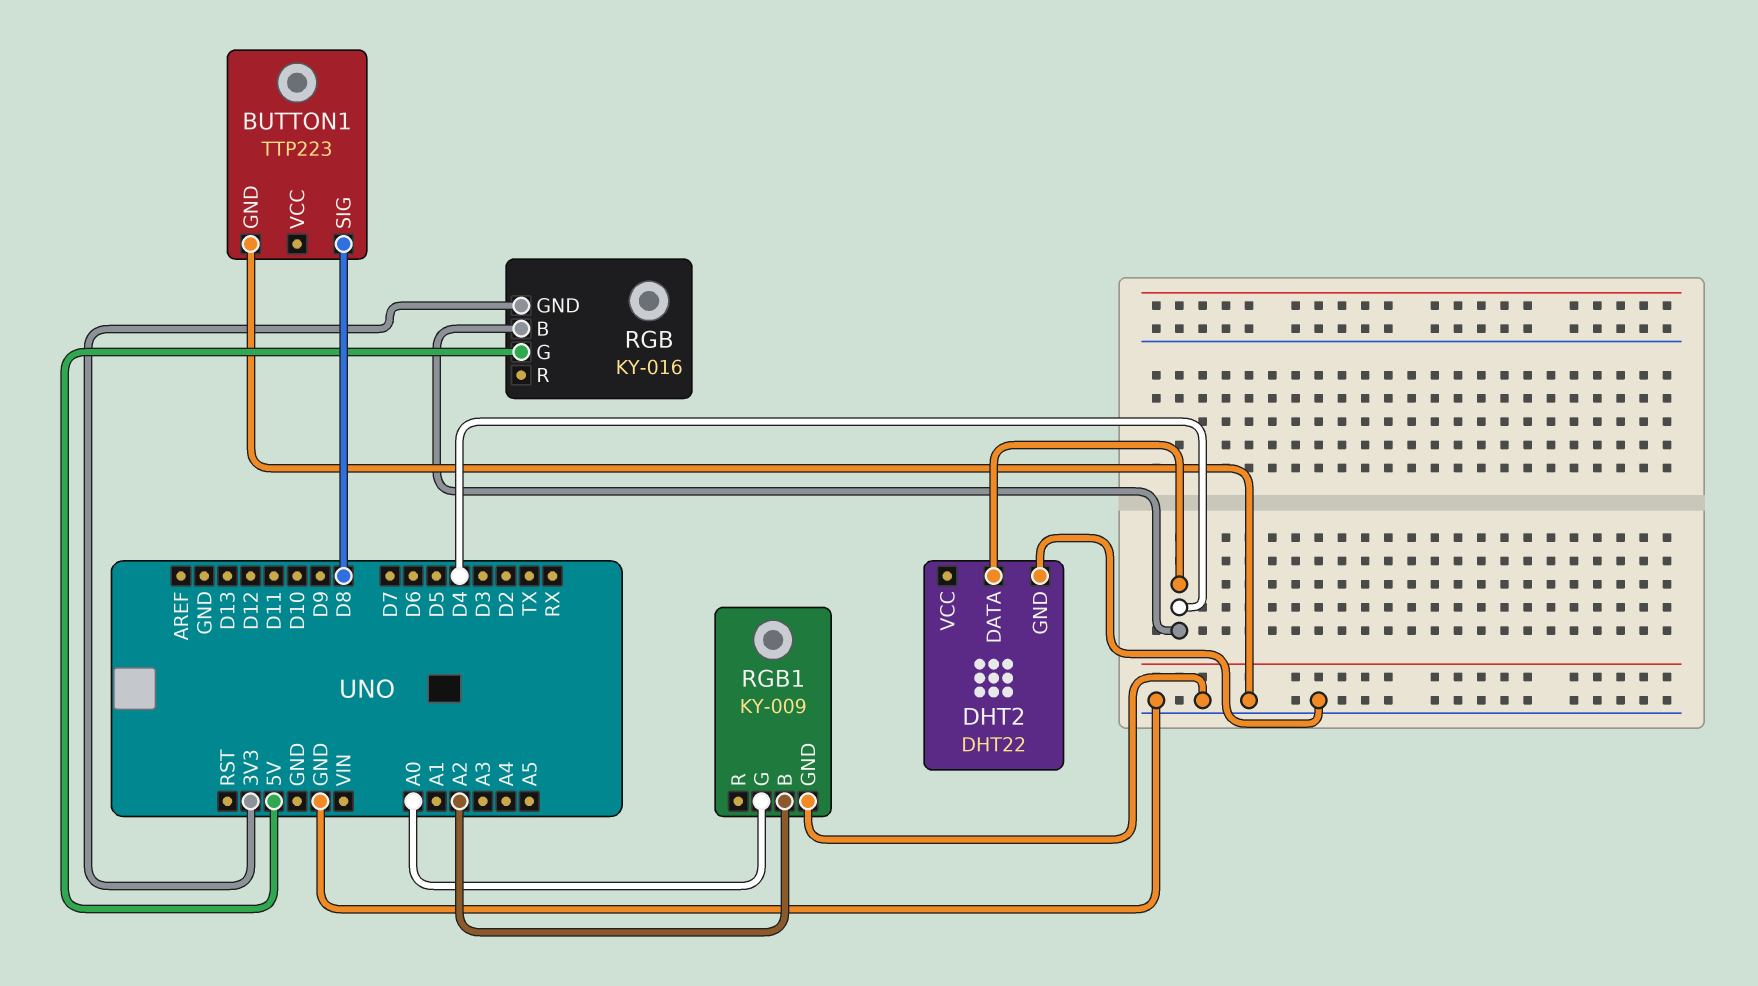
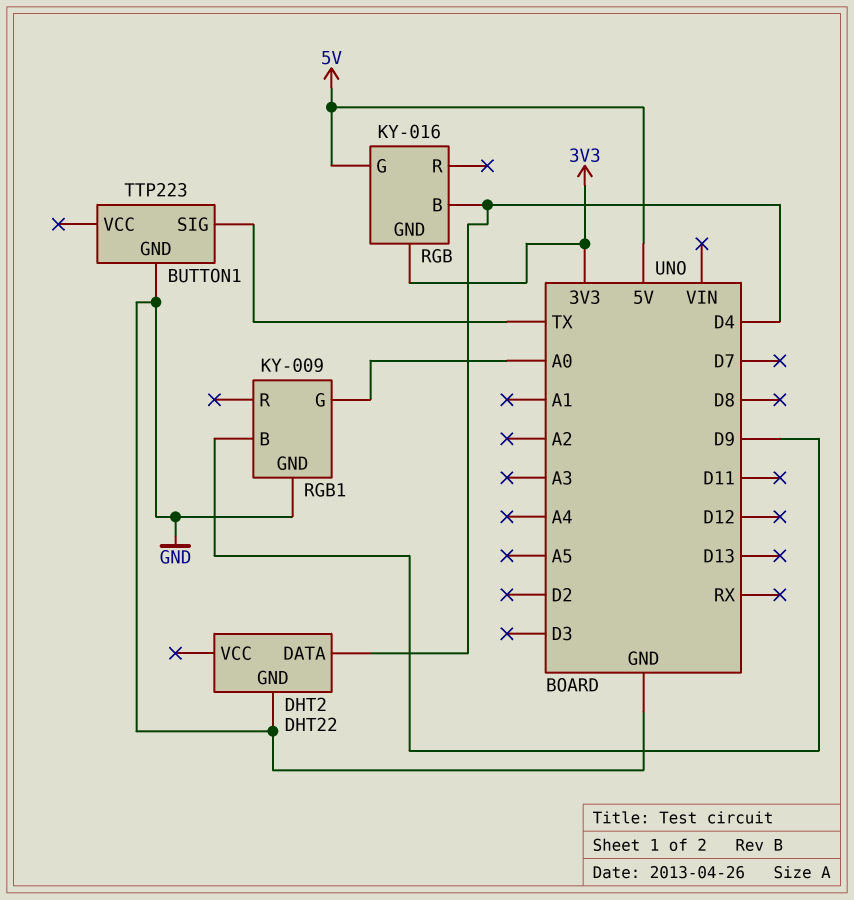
BUTTON1 pin SIG: D8 -> TX
RGB1 pin B: A2 -> D9

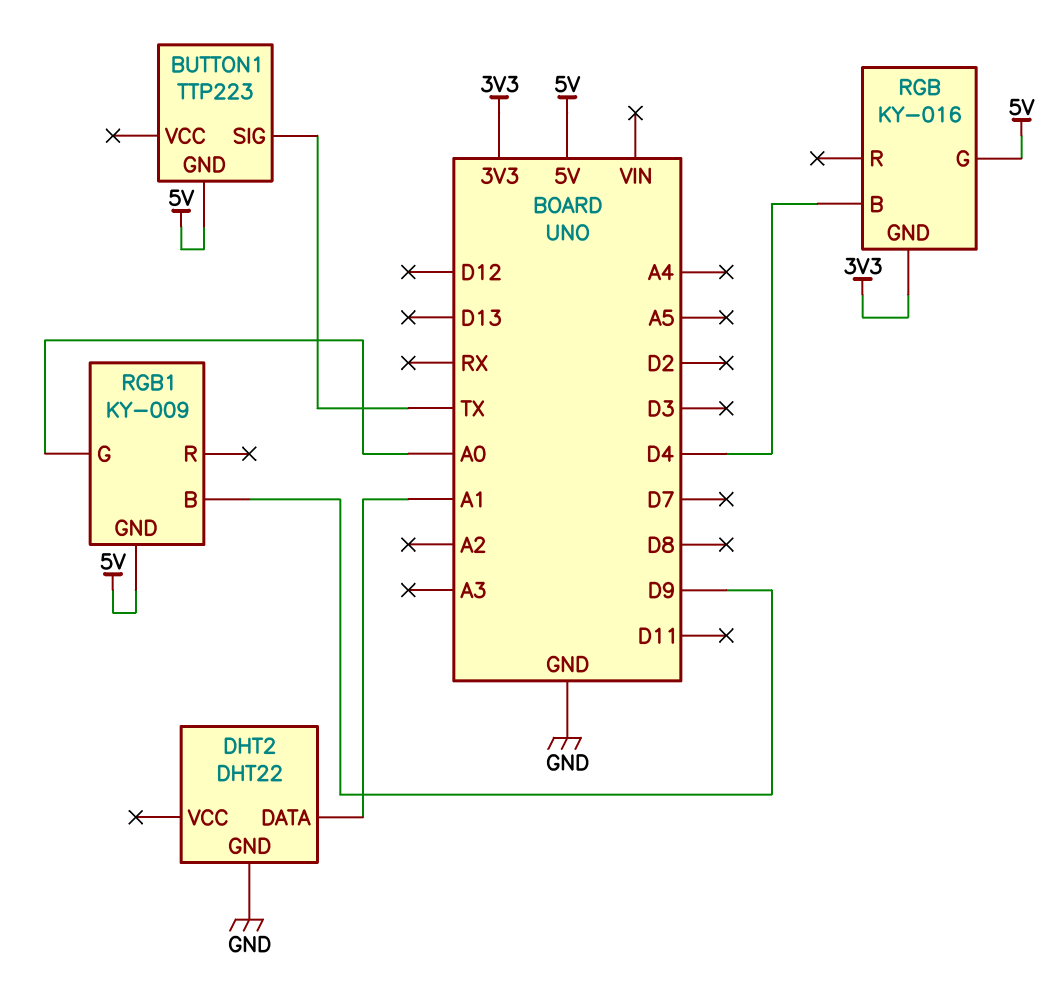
BUTTON1 pin GND: GND -> 5V
DHT2 pin DATA: D4 -> A1
RGB1 pin GND: GND -> 5V

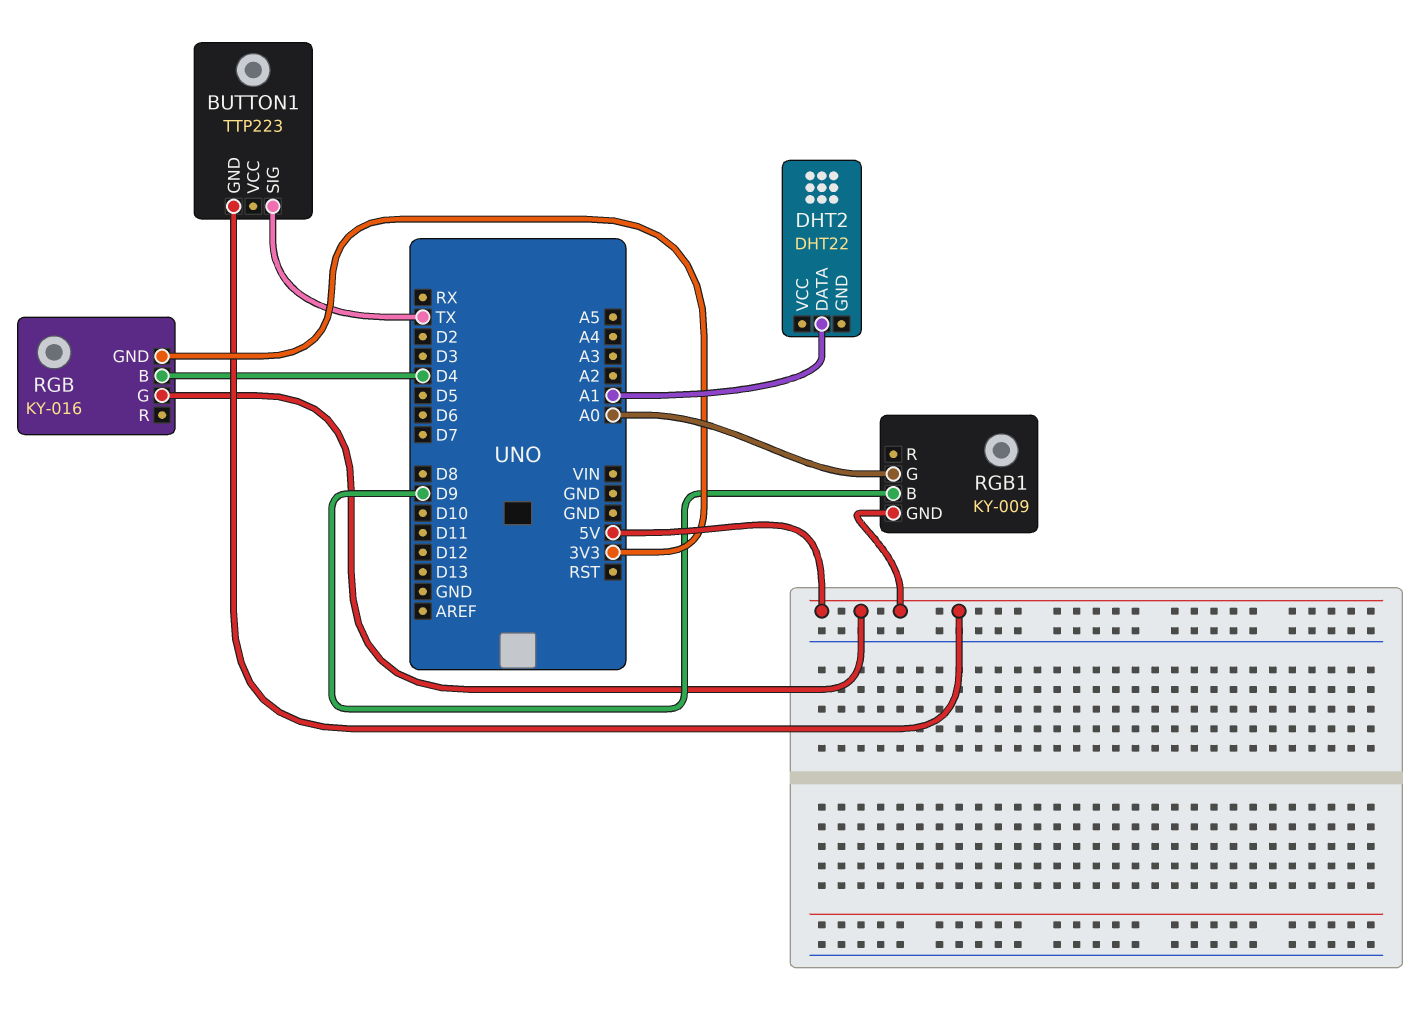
DHT2 pin GND: GND -> none

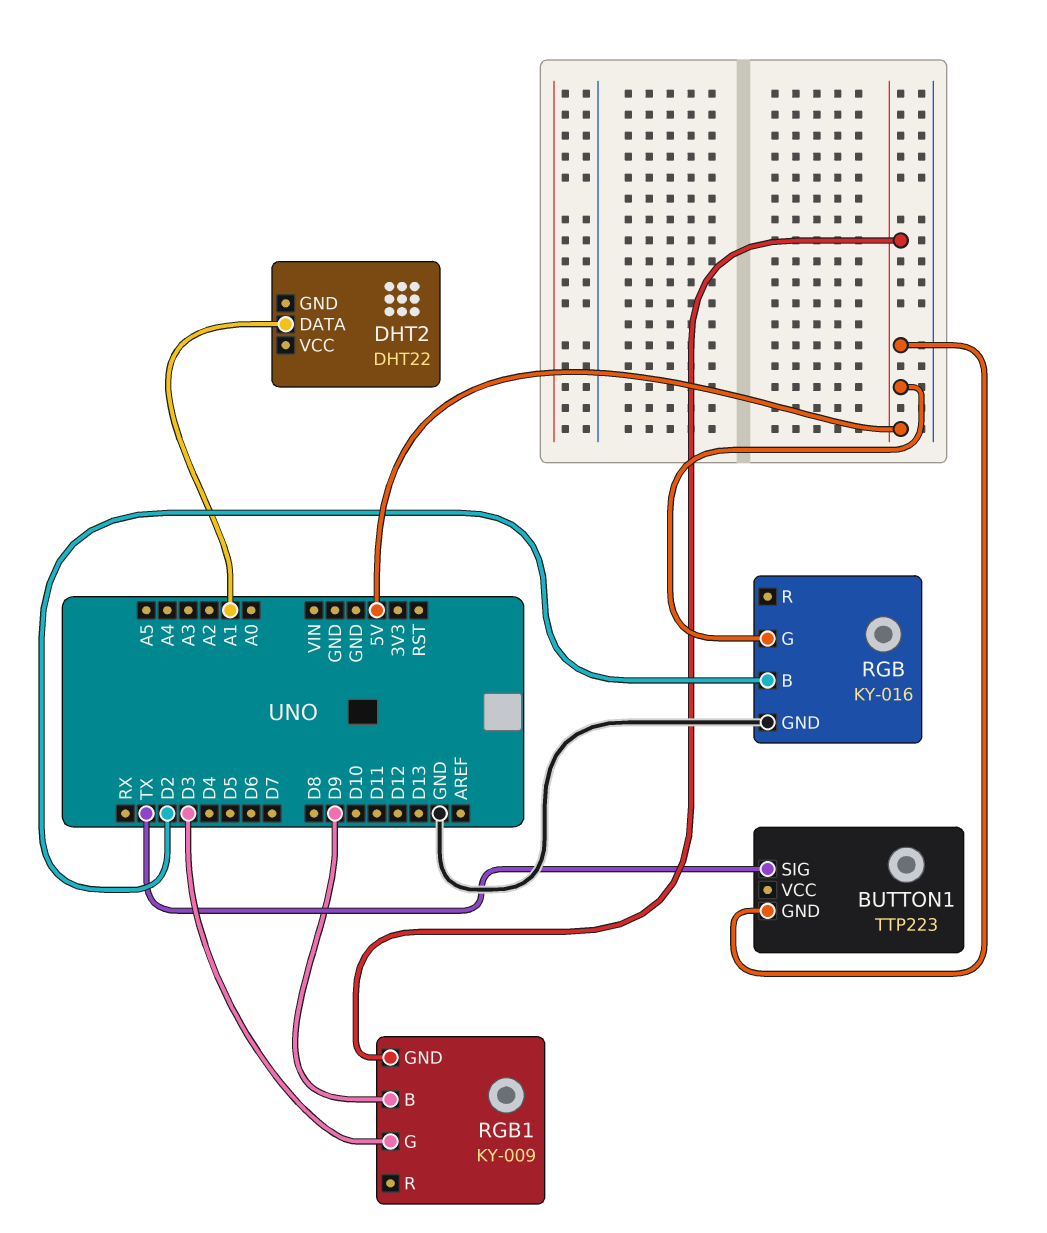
RGB pin B: D4 -> D2
RGB pin GND: 3V3 -> GND
RGB1 pin G: A0 -> D3

